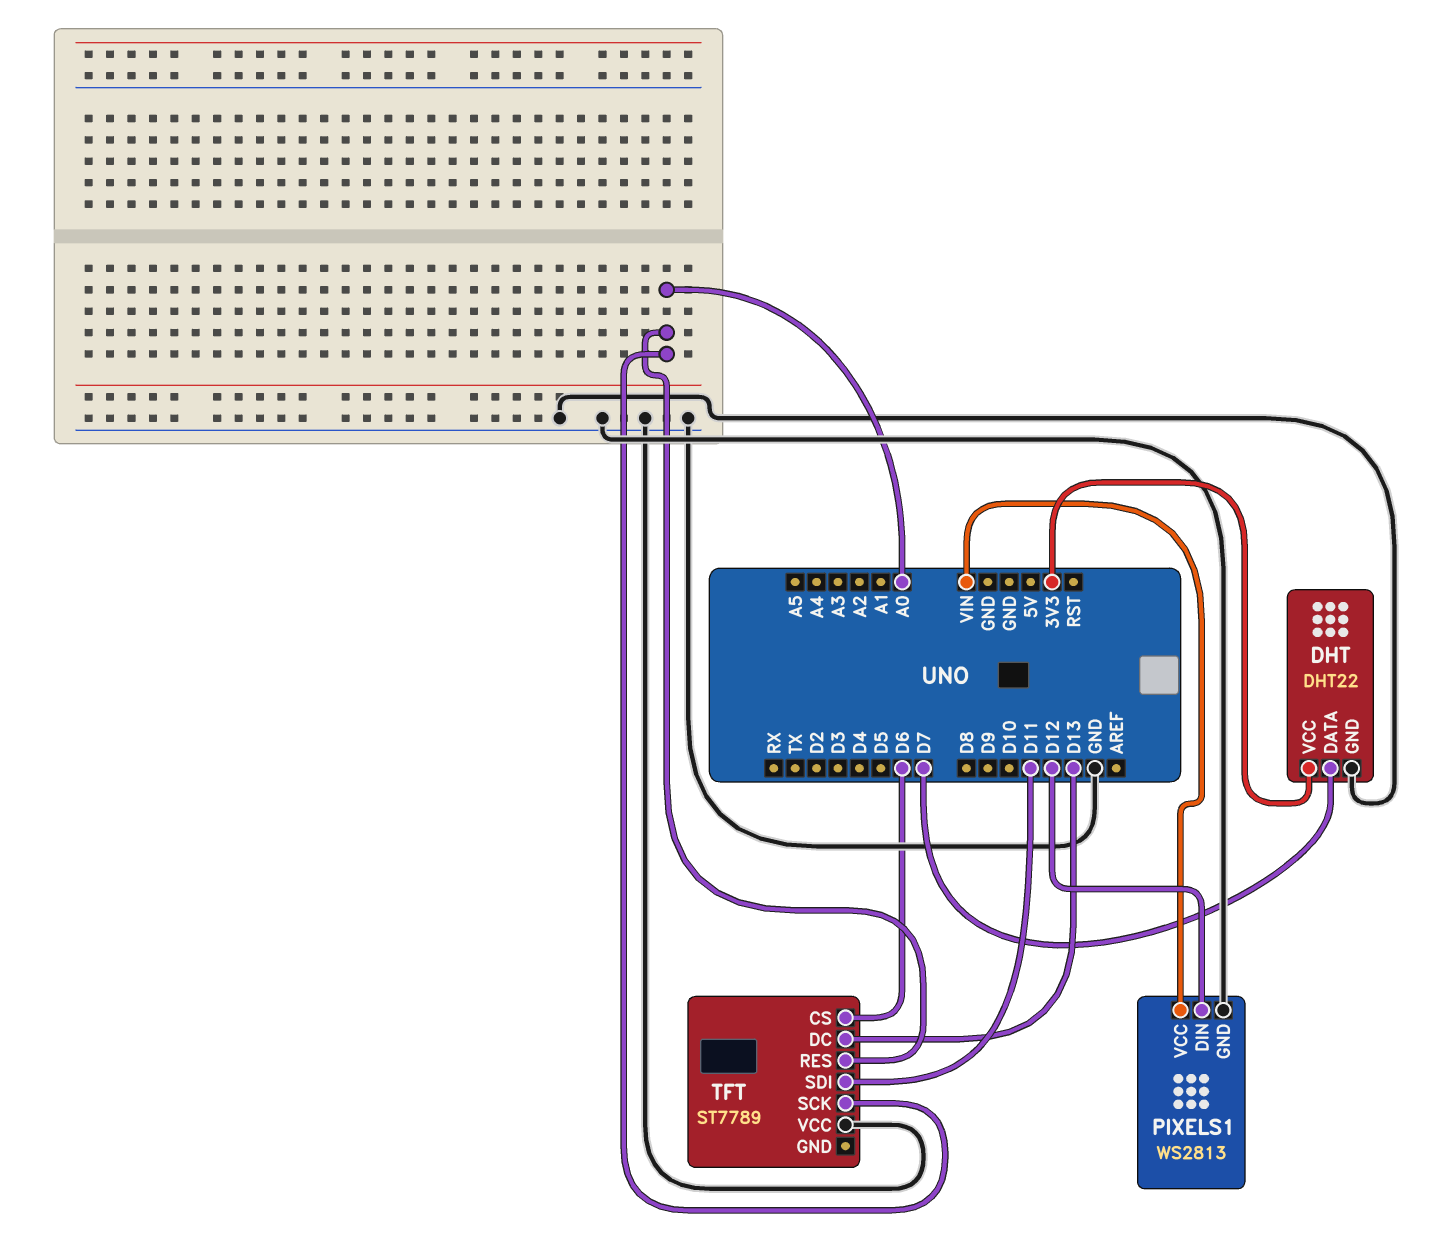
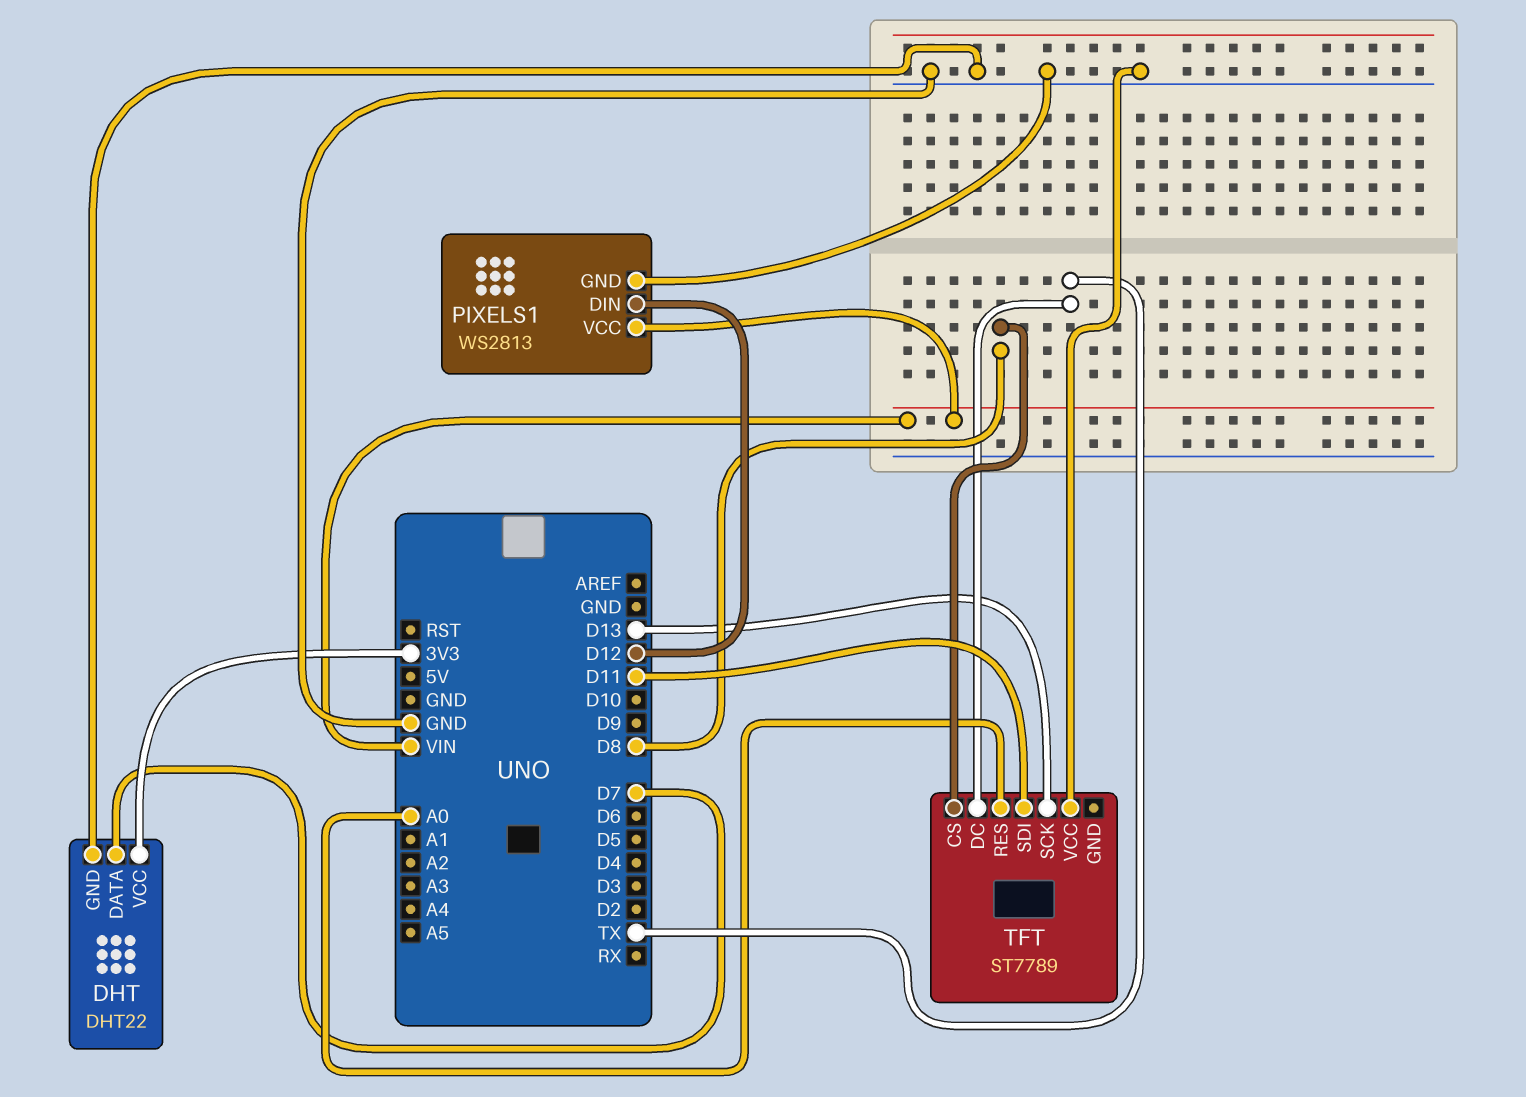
TFT pin CS: D6 -> D8
TFT pin DC: D13 -> TX
TFT pin SCK: A0 -> D13

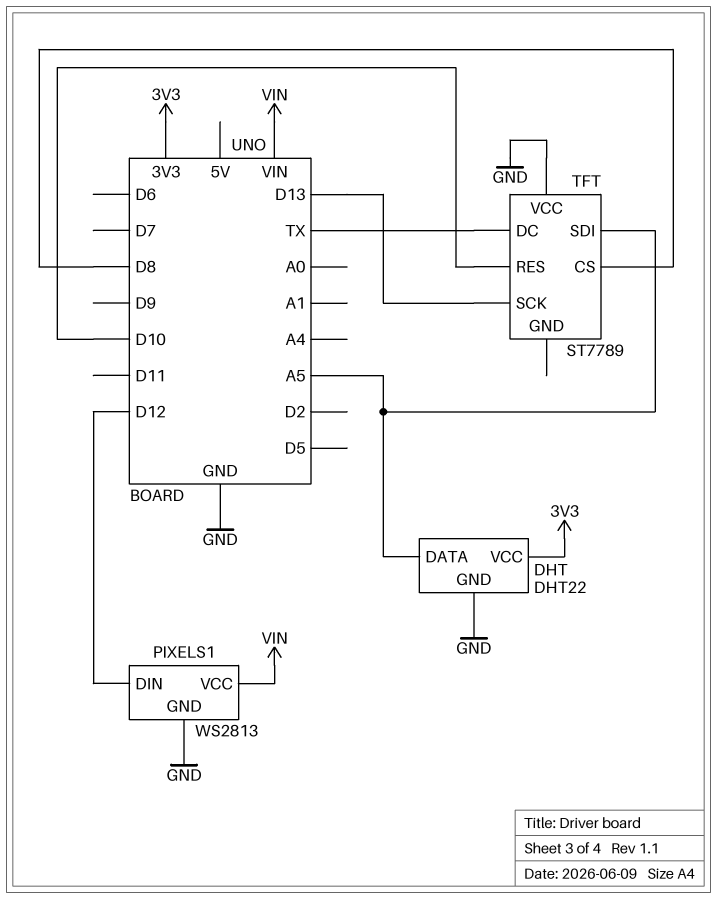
DHT pin DATA: D7 -> A5
TFT pin RES: A0 -> D10
TFT pin SDI: D11 -> A5

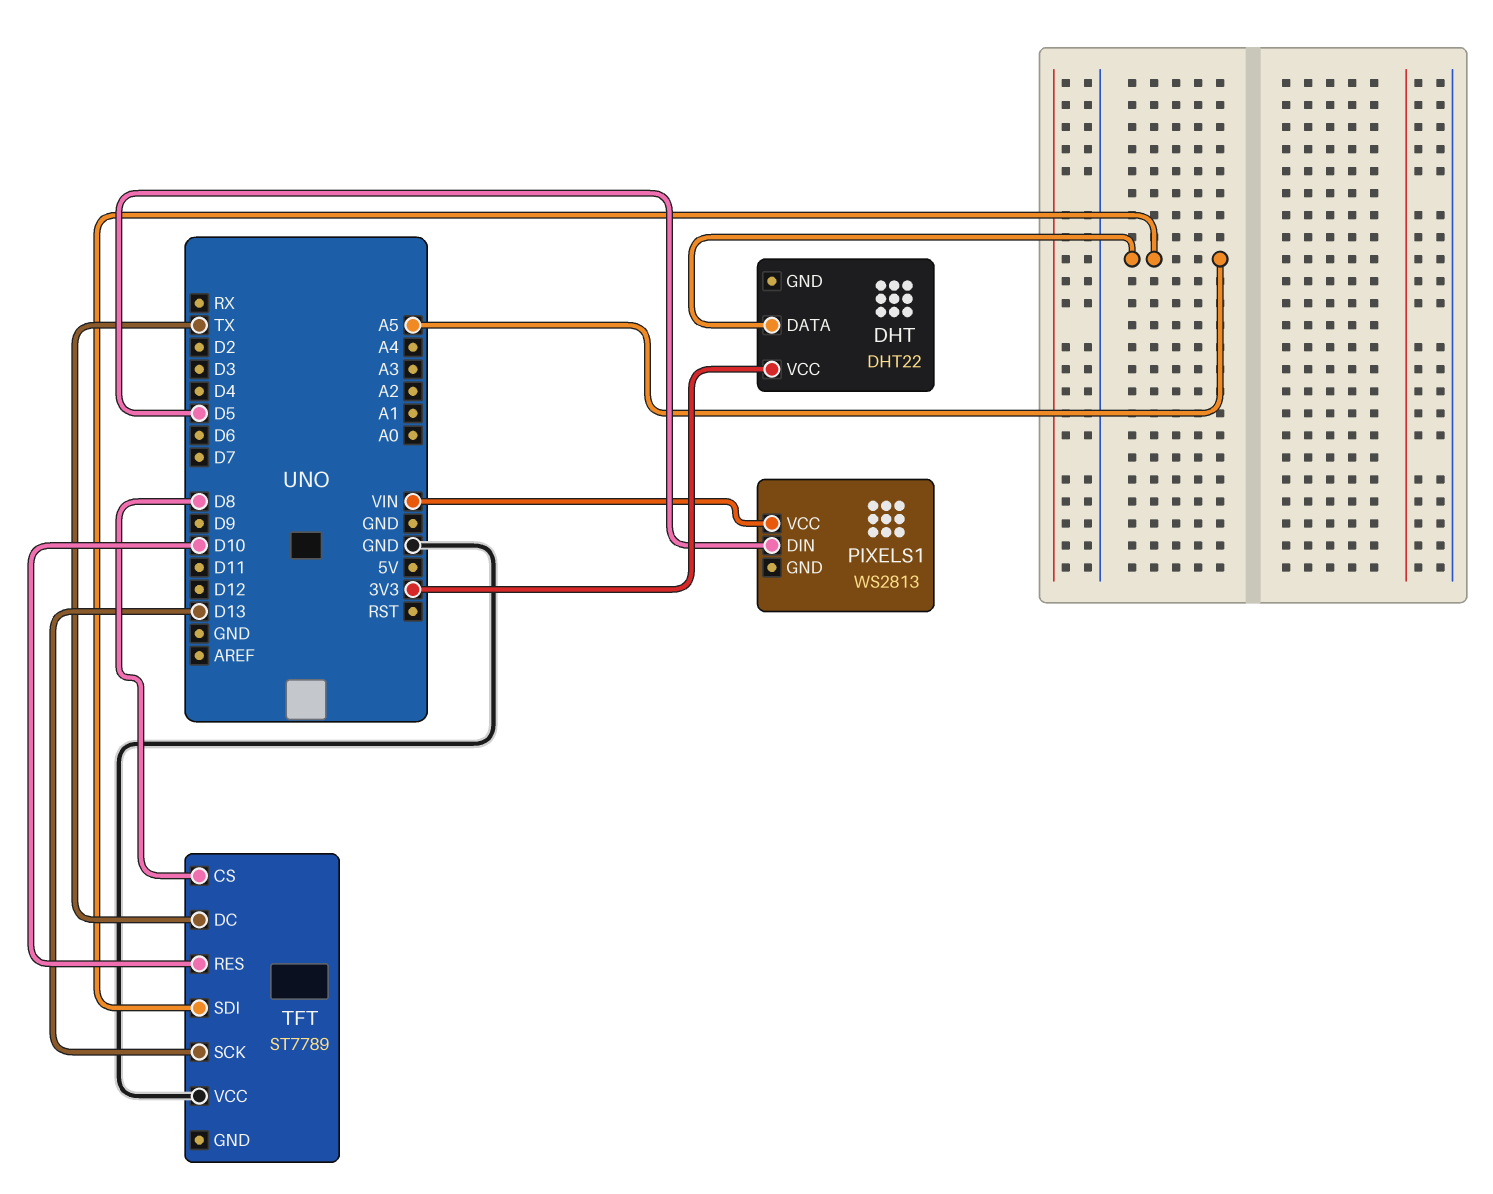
DHT pin GND: GND -> none
PIXELS1 pin DIN: D12 -> D5
PIXELS1 pin GND: GND -> none

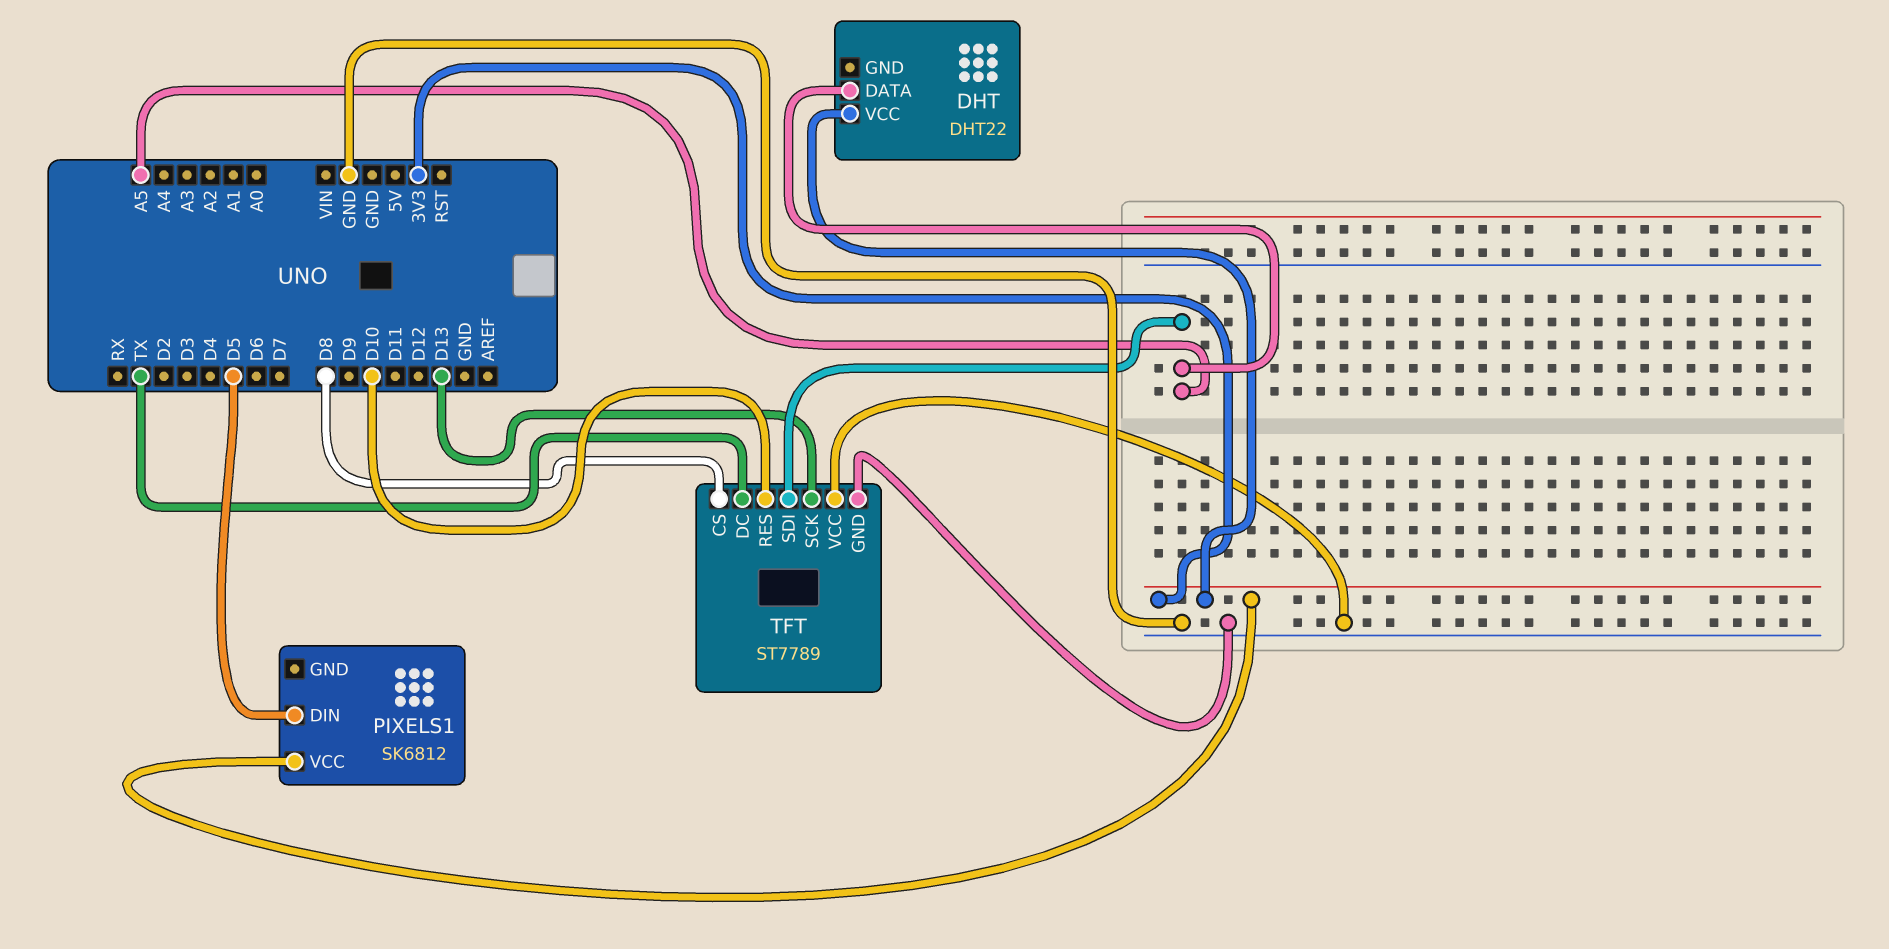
PIXELS1: WS2813 -> SK6812
PIXELS1 pin VCC: VIN -> 3V3
TFT pin GND: none -> GND

